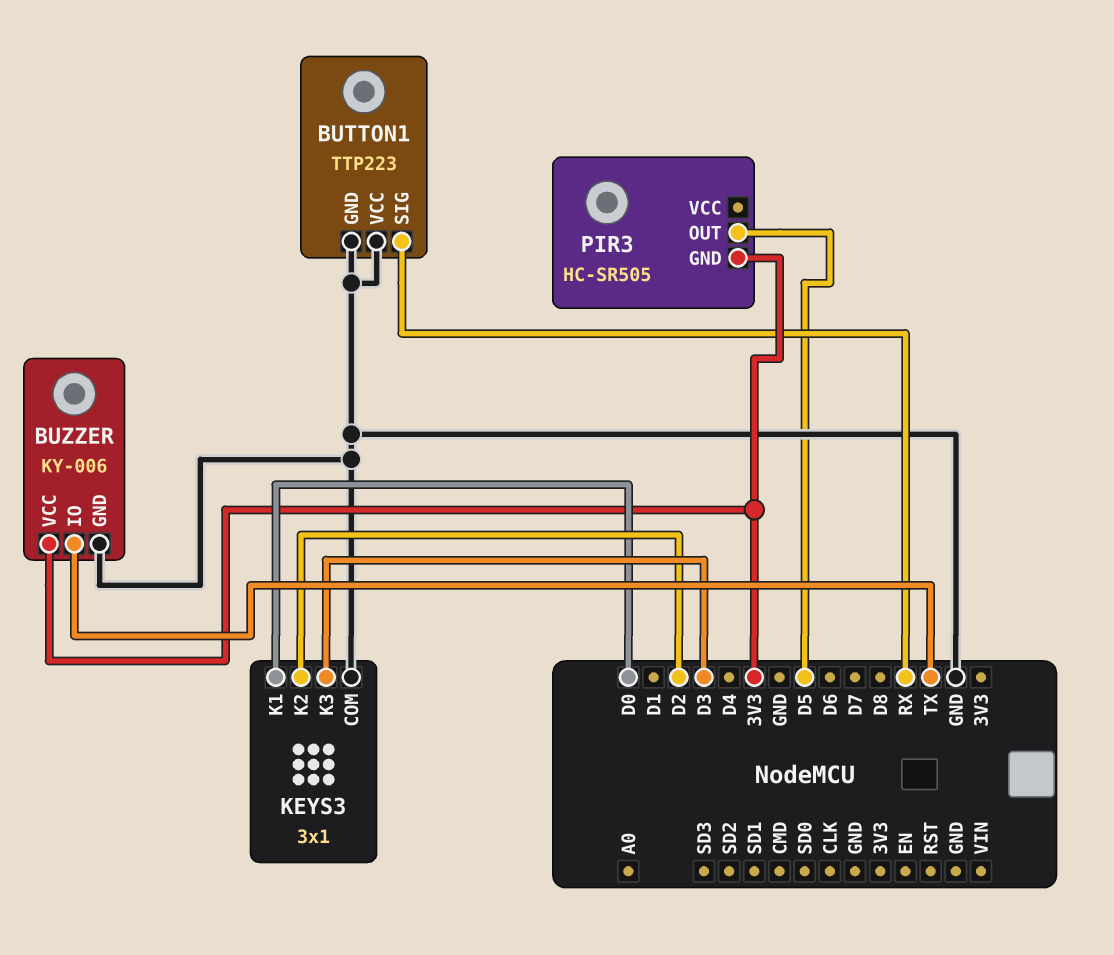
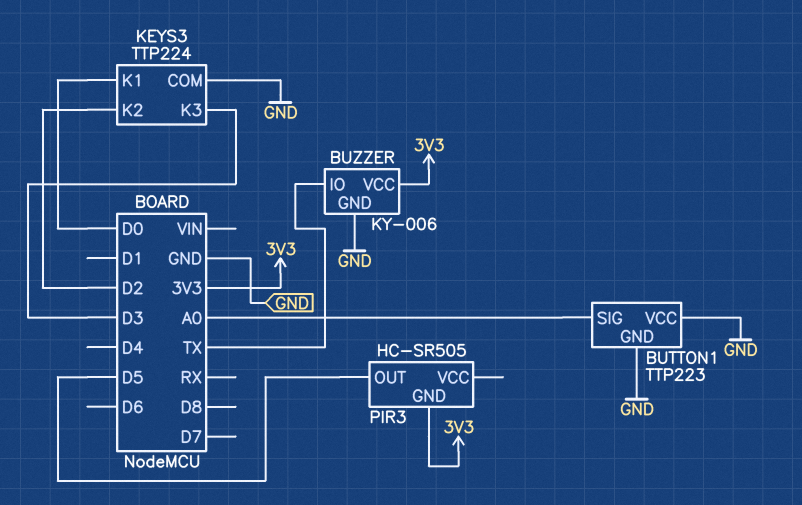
BUTTON1 pin SIG: RX -> A0
KEYS3: 3x1 -> TTP224

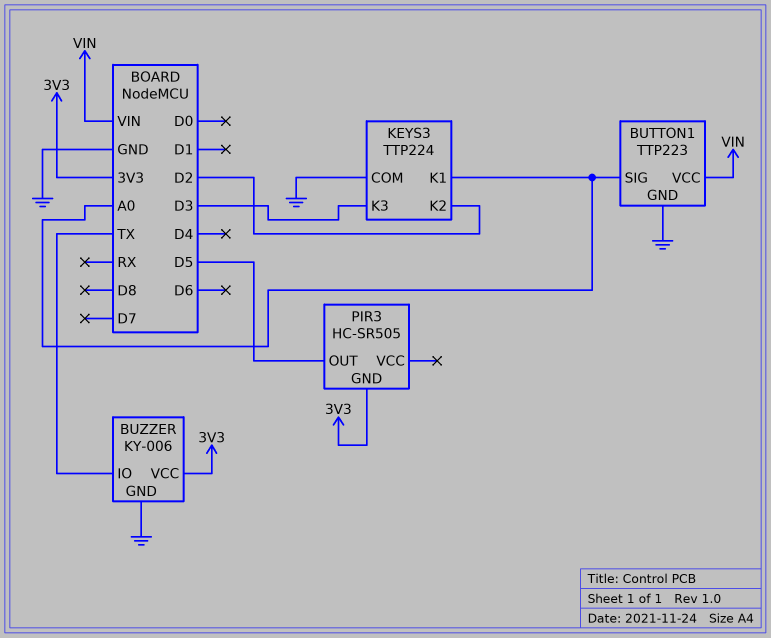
BUTTON1 pin VCC: GND -> VIN
KEYS3 pin K1: D0 -> A0

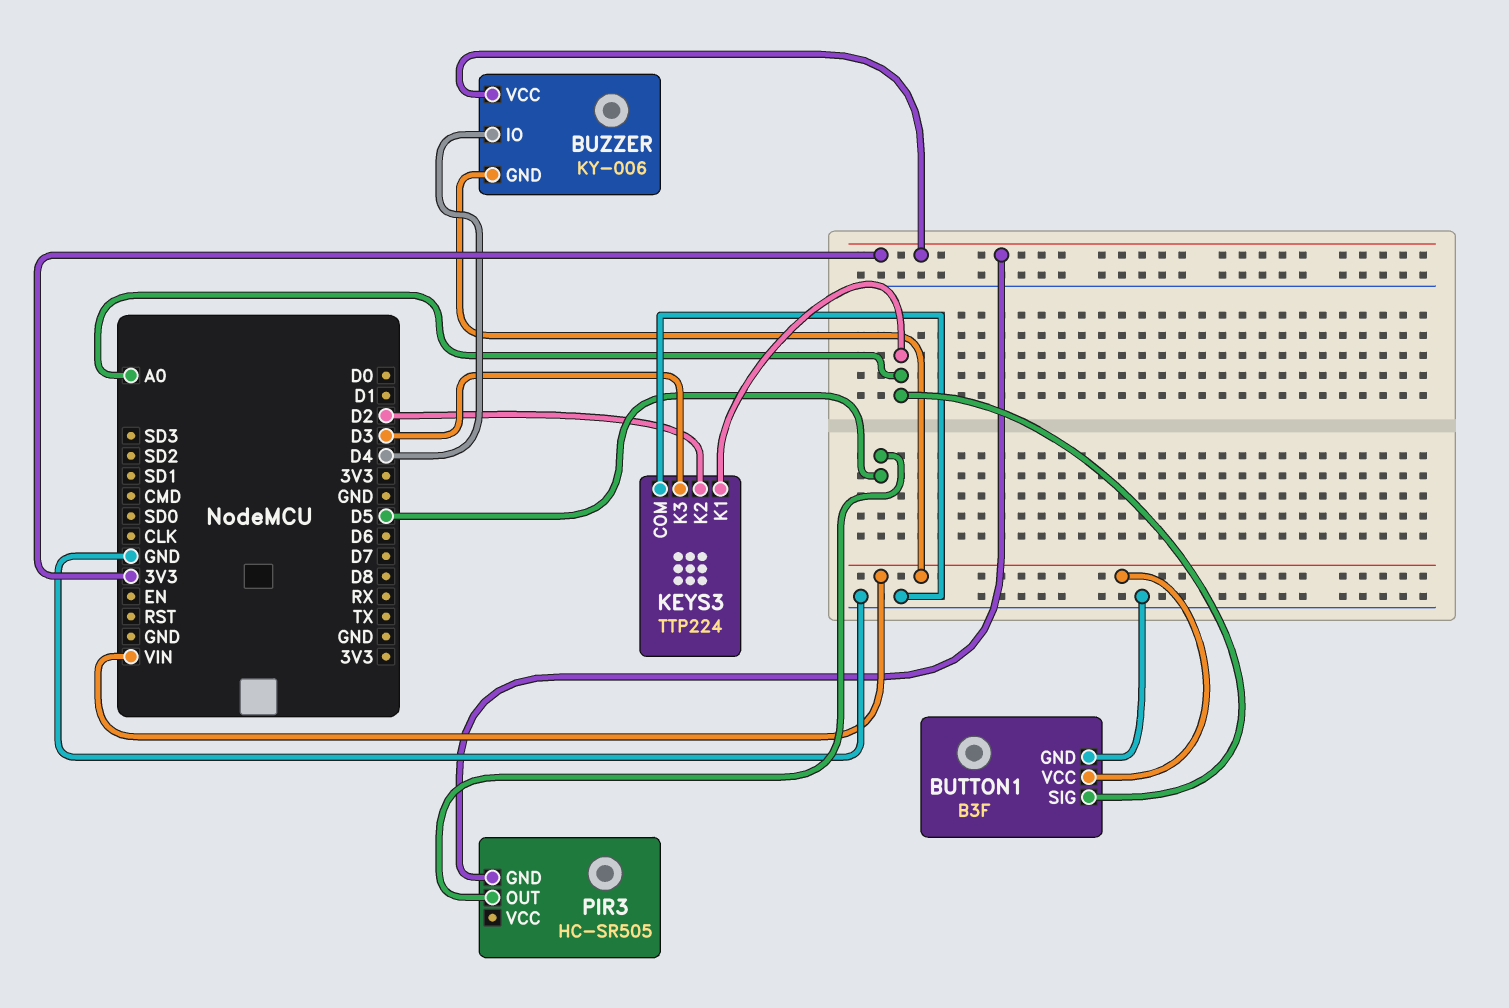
BUTTON1: TTP223 -> B3F
BUZZER pin GND: GND -> VIN
BUZZER pin IO: TX -> D4

